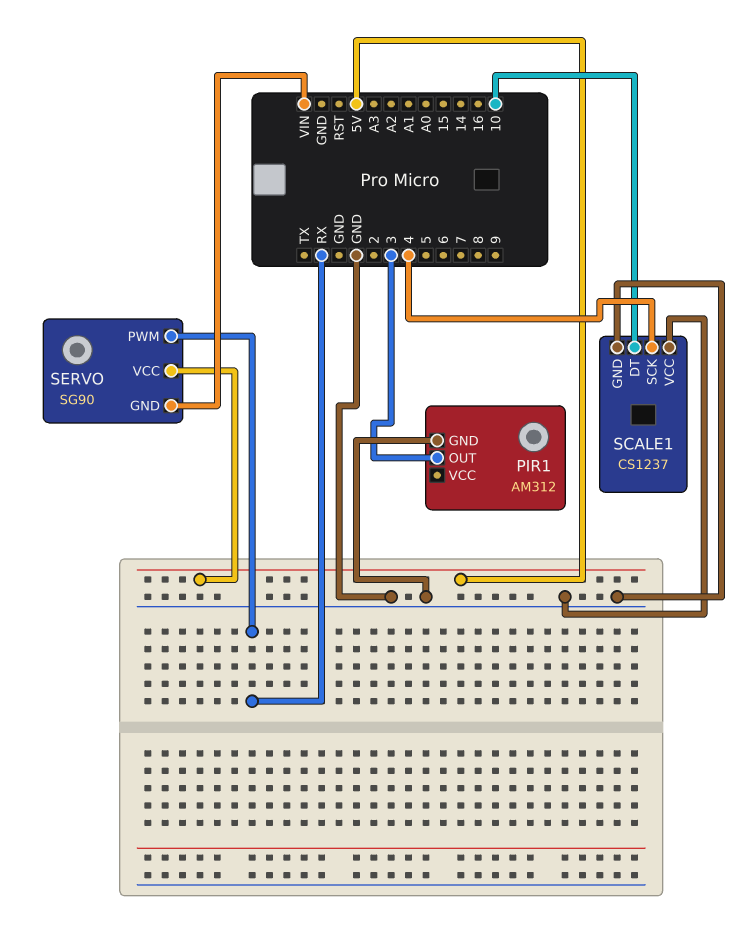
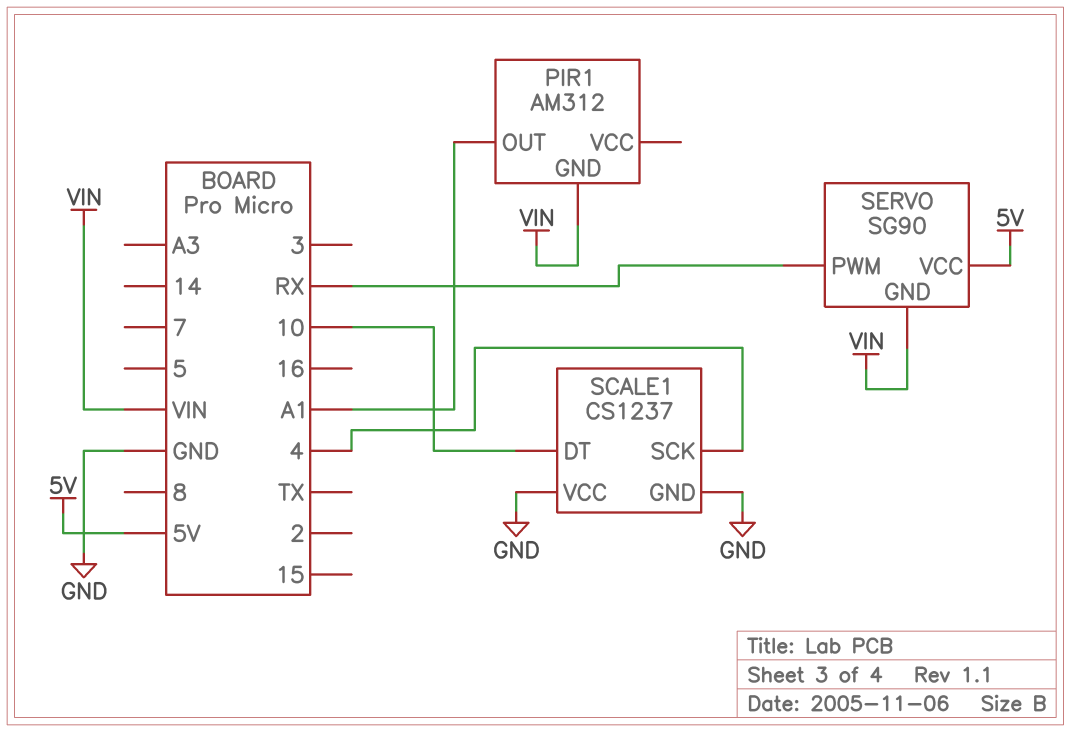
PIR1 pin GND: GND -> VIN
PIR1 pin OUT: 3 -> A1

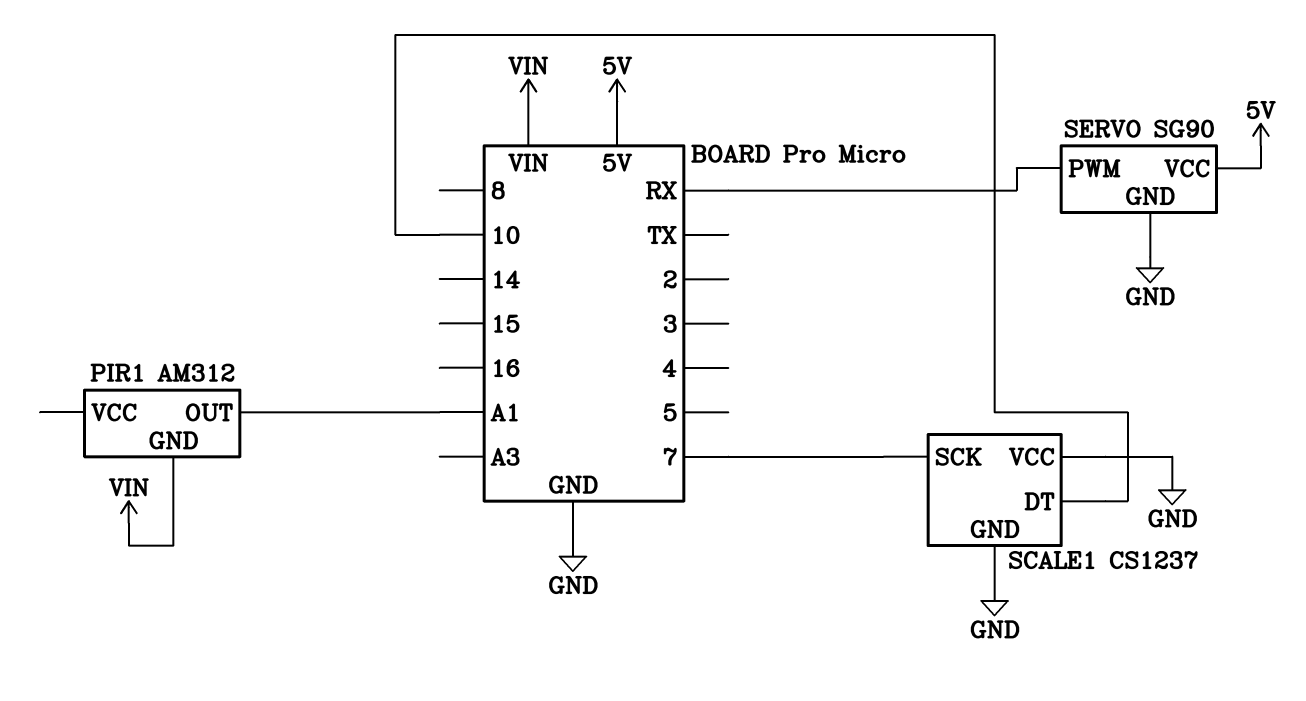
SCALE1 pin SCK: 4 -> 7
SERVO pin GND: VIN -> GND

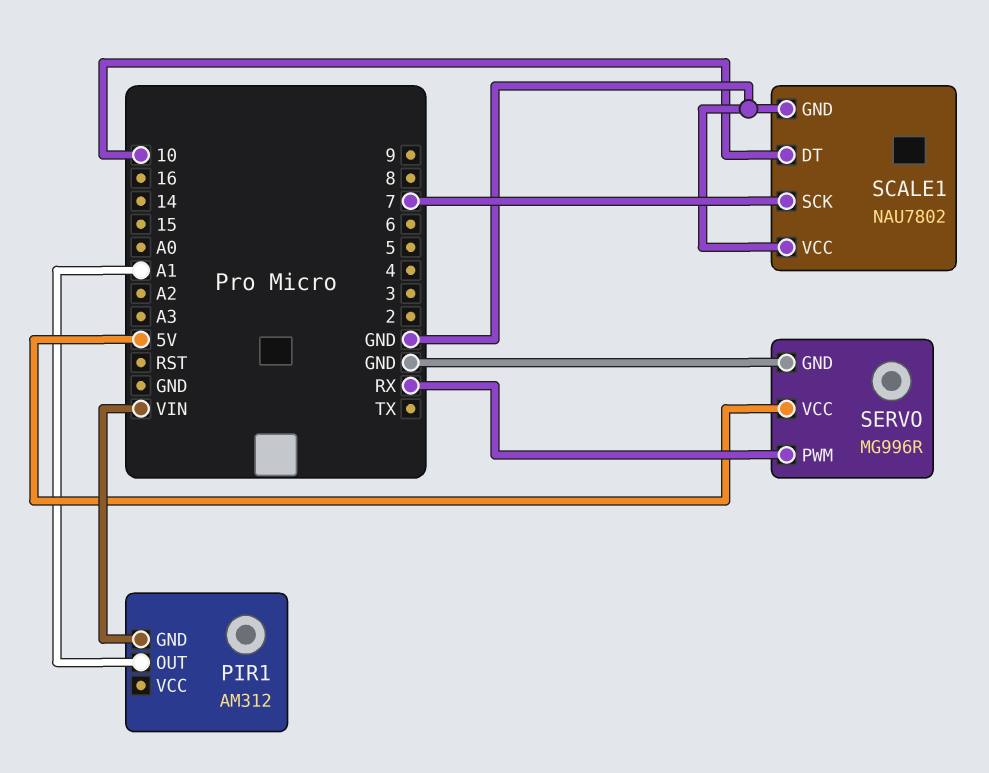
SCALE1: CS1237 -> NAU7802
SERVO: SG90 -> MG996R

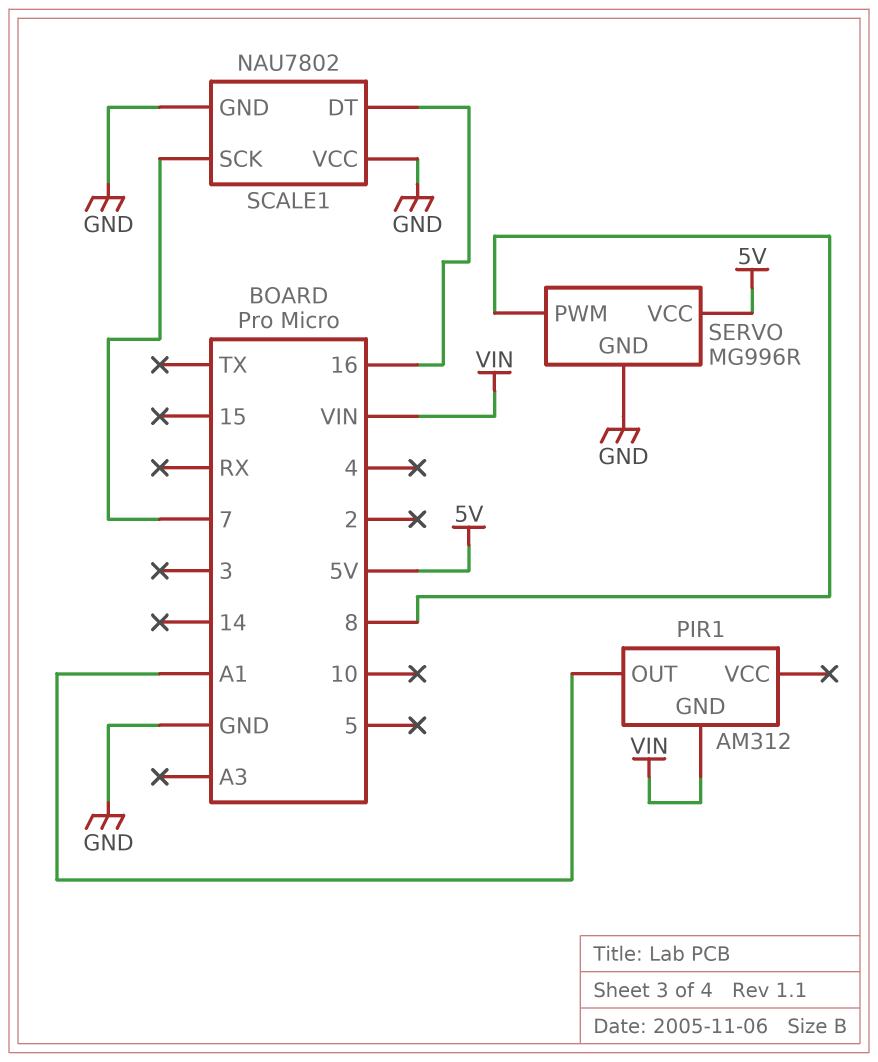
SCALE1 pin DT: 10 -> 16
SERVO pin PWM: RX -> 8

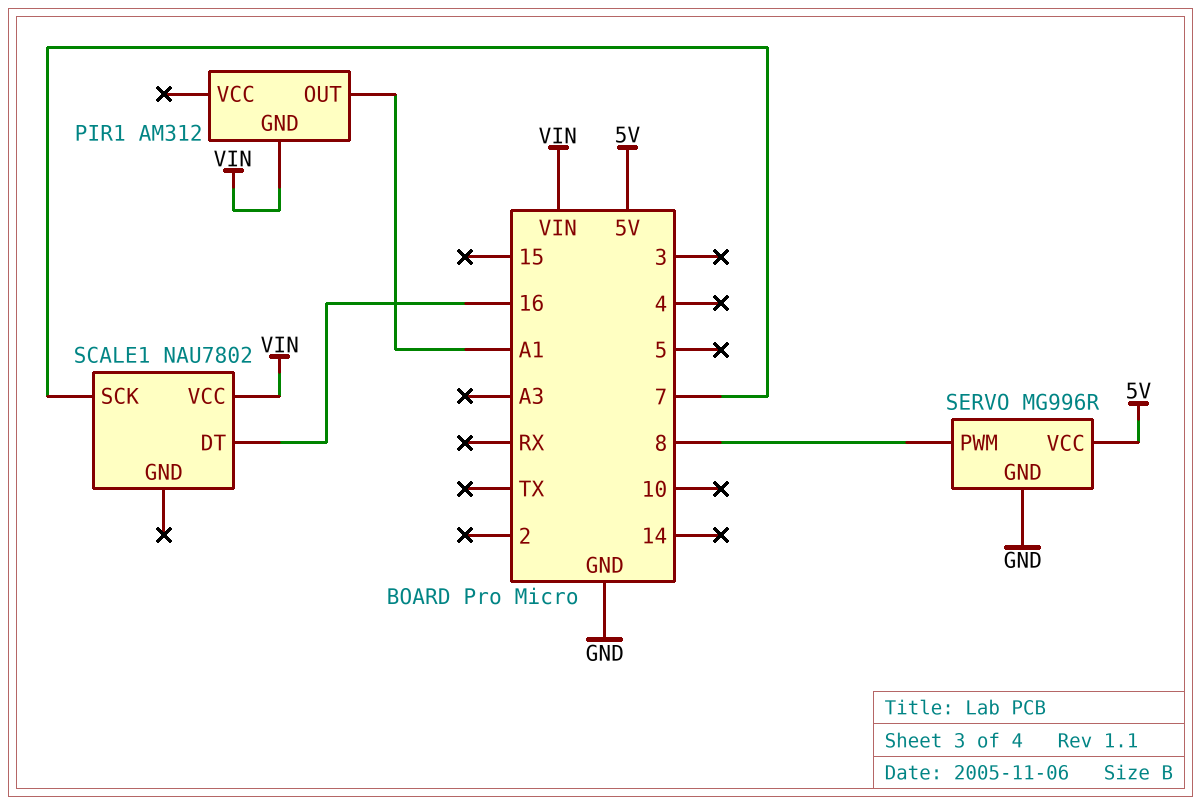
SCALE1 pin GND: GND -> none
SCALE1 pin VCC: GND -> VIN

